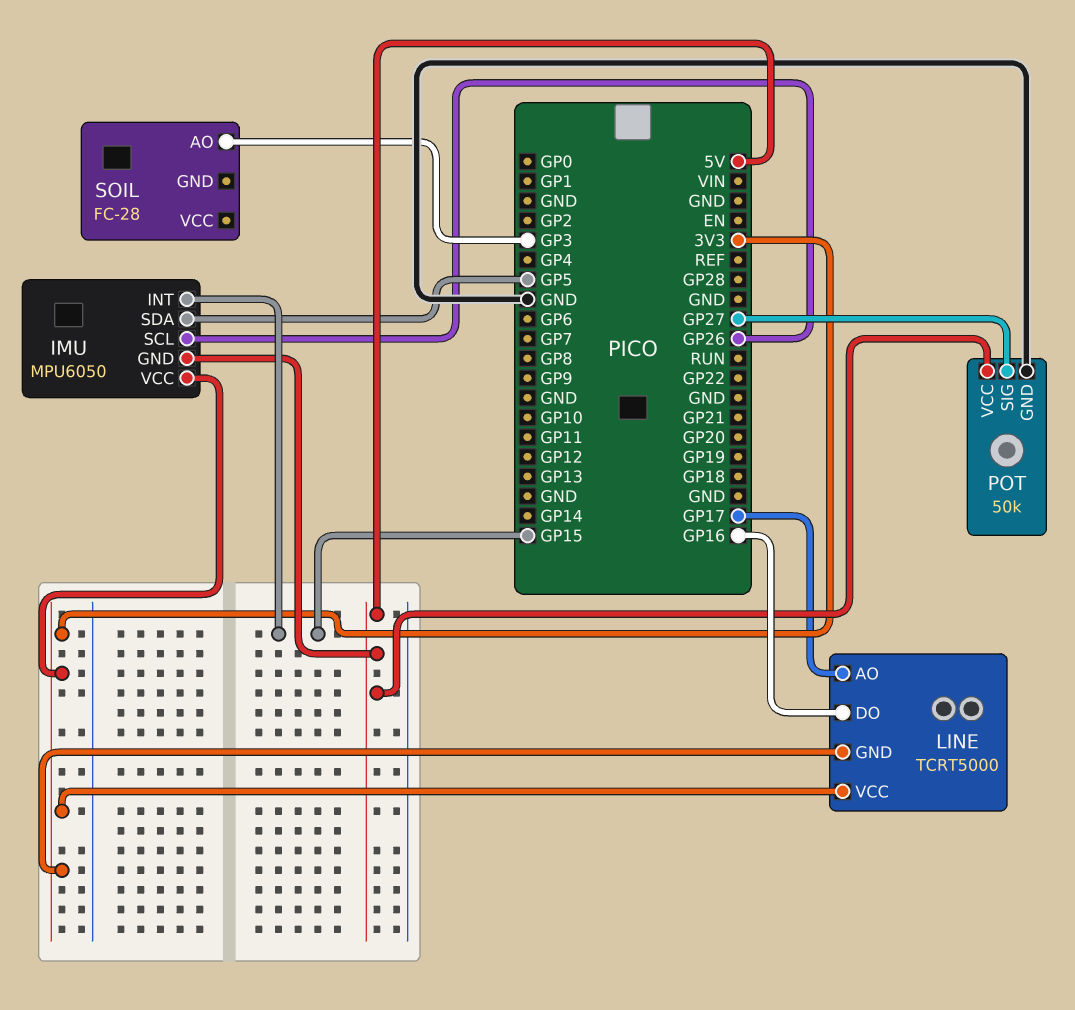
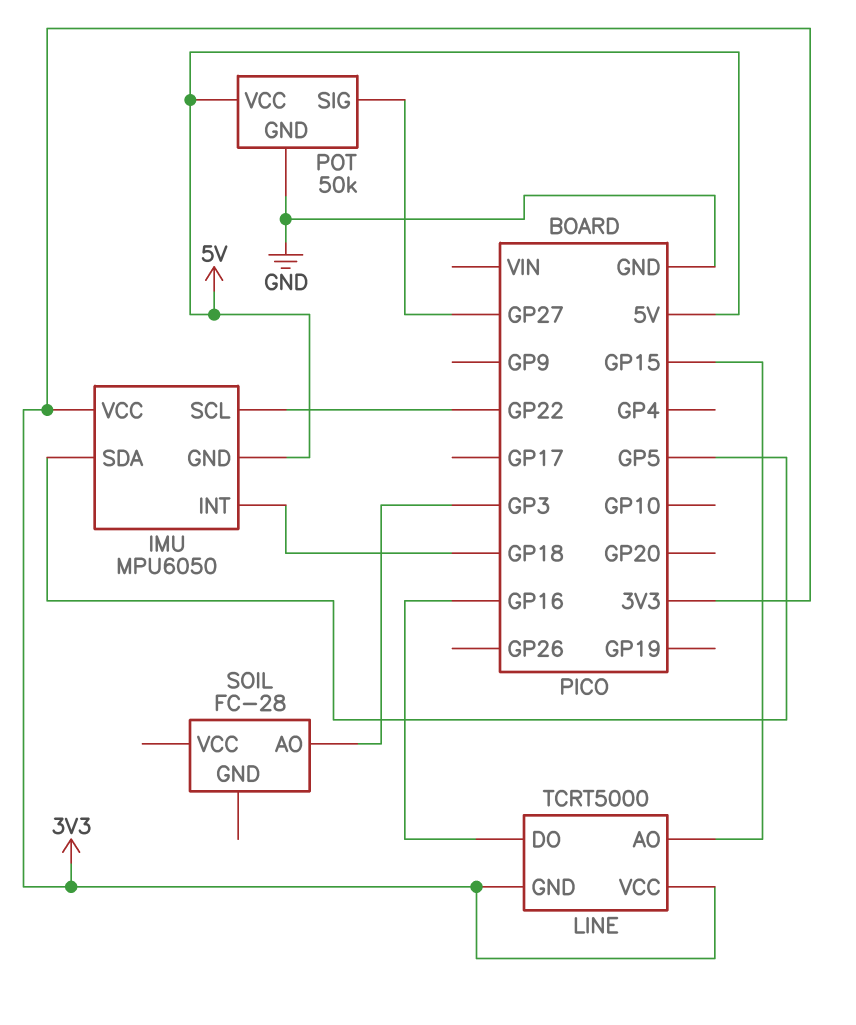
IMU pin INT: GP15 -> GP18
IMU pin SCL: GP26 -> GP22
LINE pin AO: GP17 -> GP15

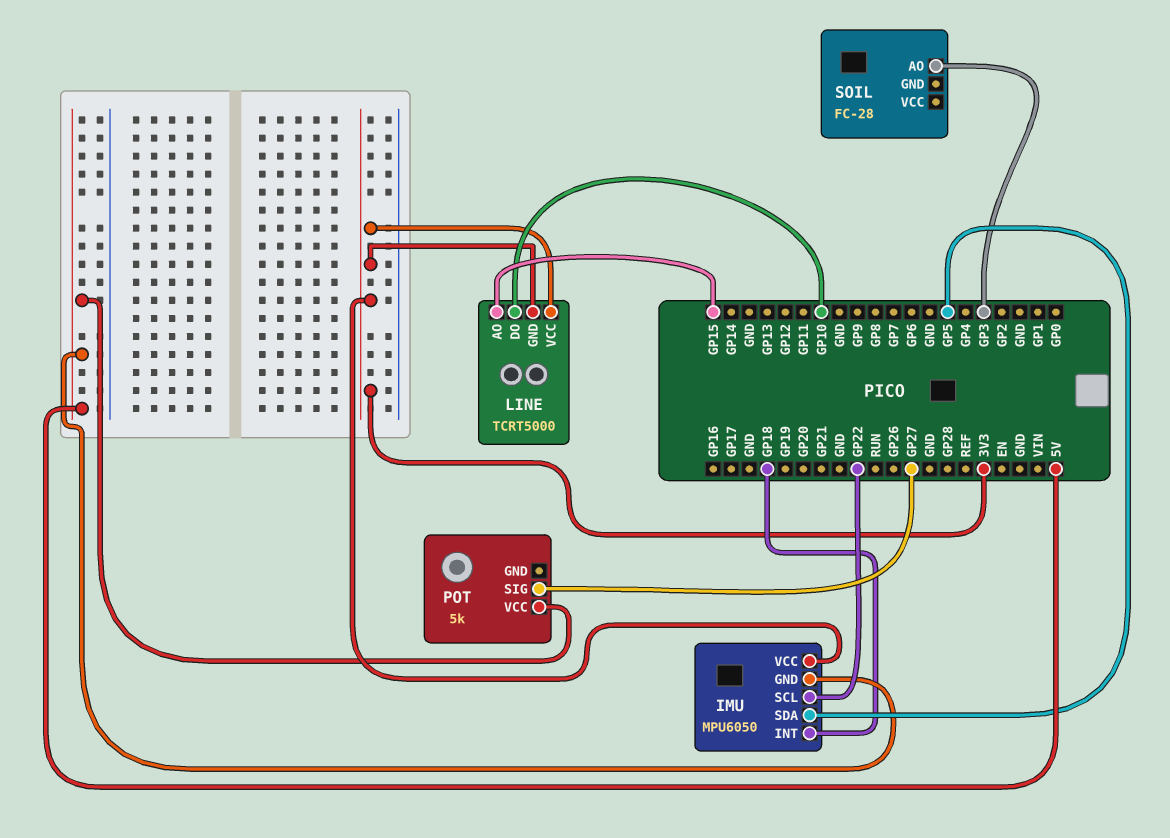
LINE pin DO: GP16 -> GP10
POT: 50k -> 5k
POT pin GND: GND -> none

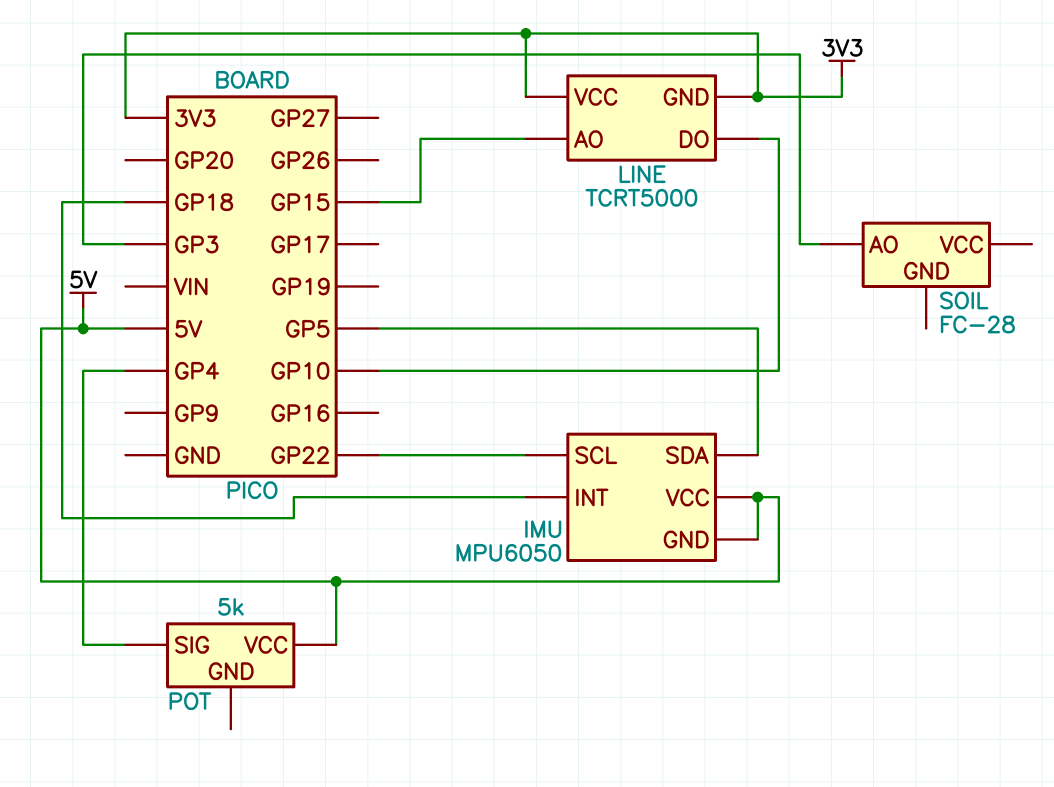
IMU pin VCC: 3V3 -> 5V
POT pin SIG: GP27 -> GP4

